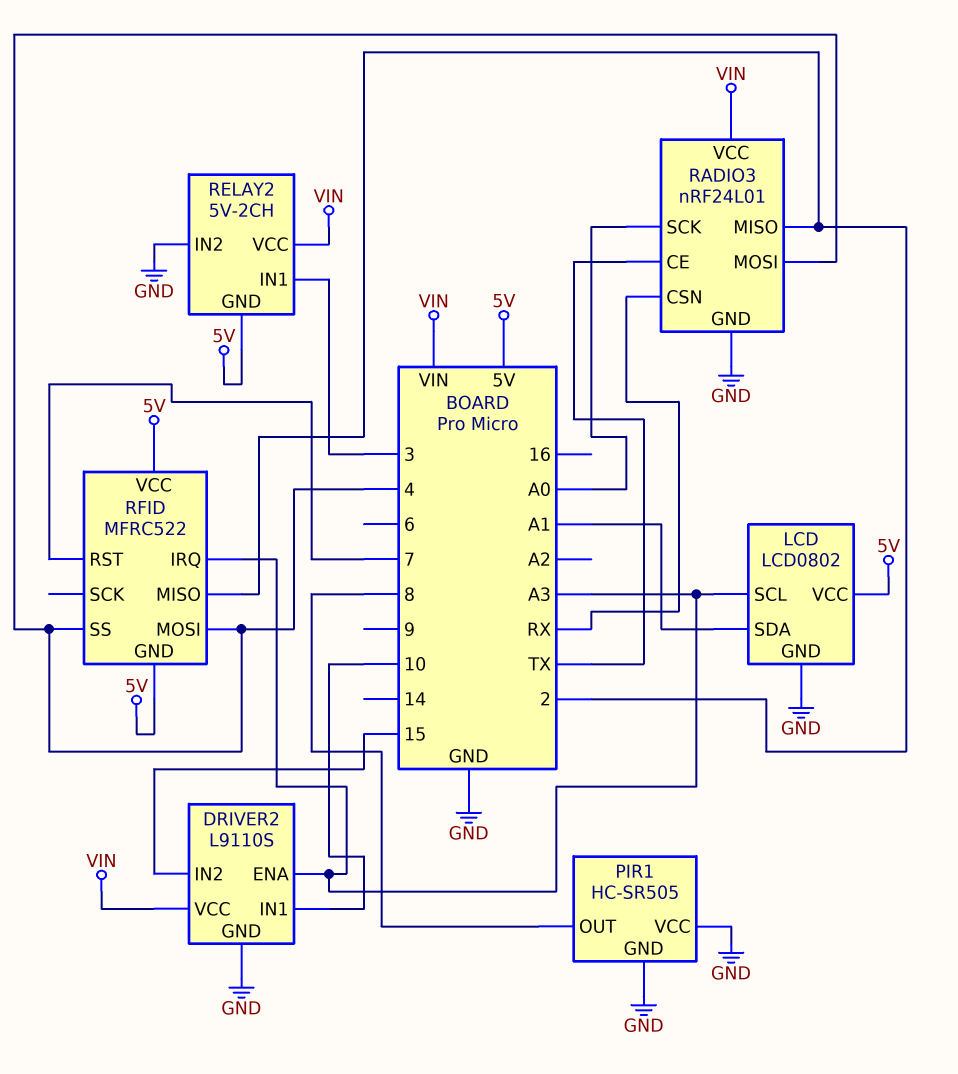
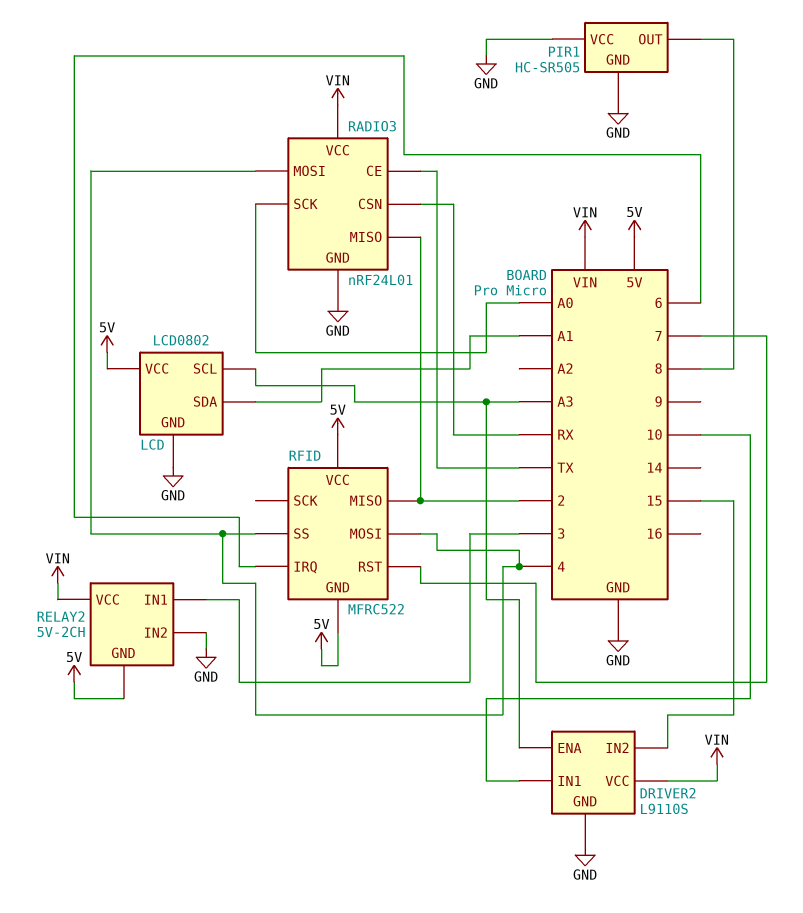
RFID pin IRQ: A3 -> 6

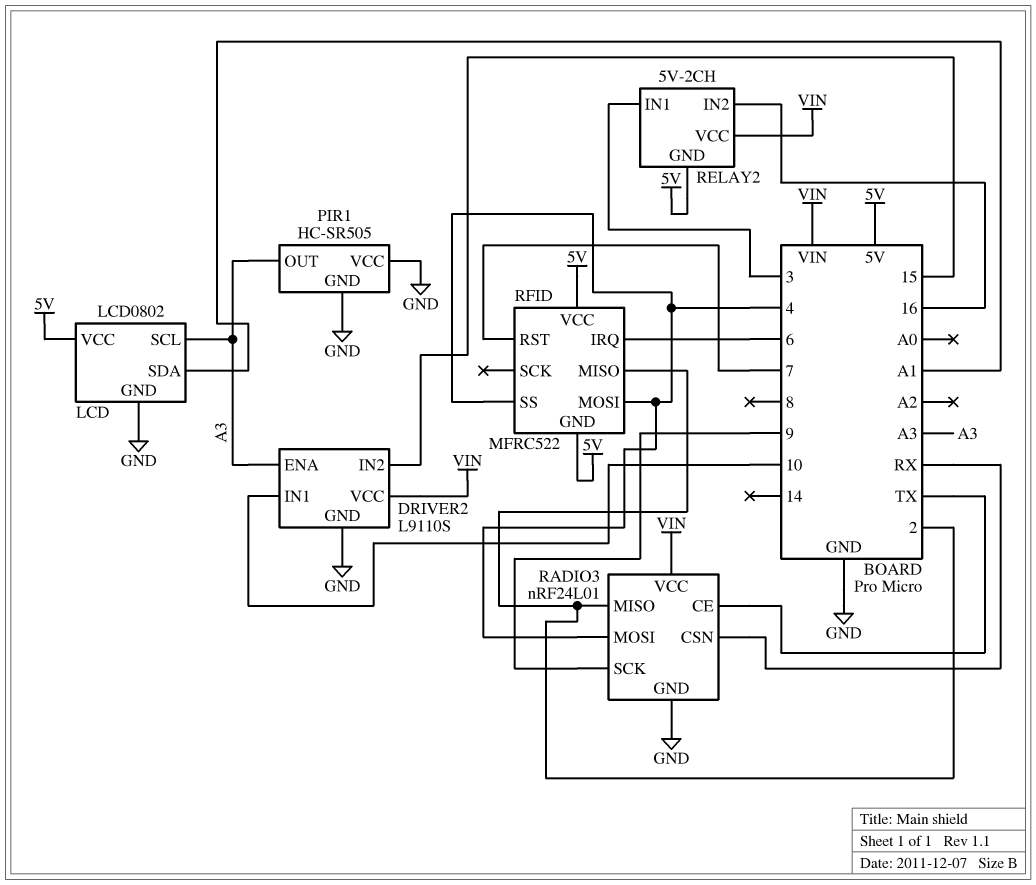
PIR1 pin OUT: 8 -> A3
RADIO3 pin SCK: A0 -> 9
RELAY2 pin IN2: GND -> 16

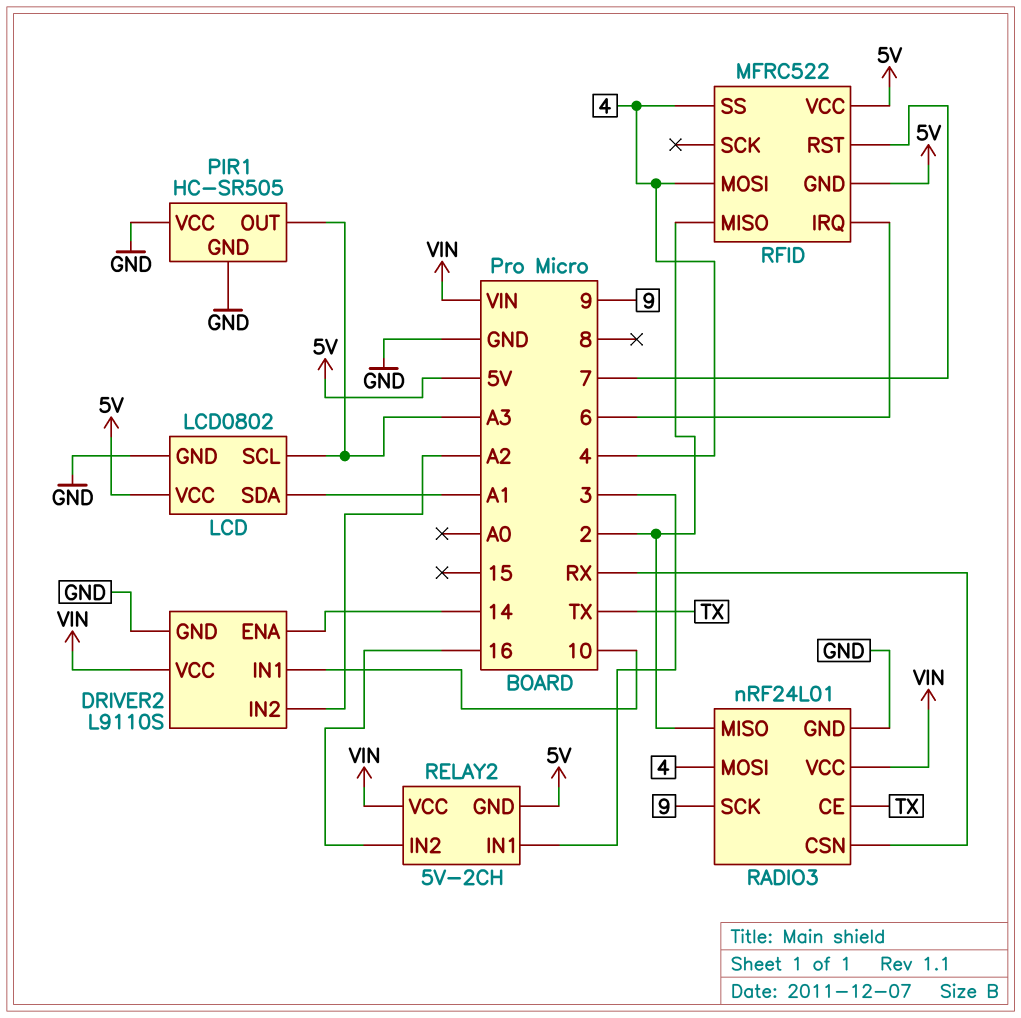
DRIVER2 pin ENA: A3 -> 14
DRIVER2 pin IN2: 15 -> A2

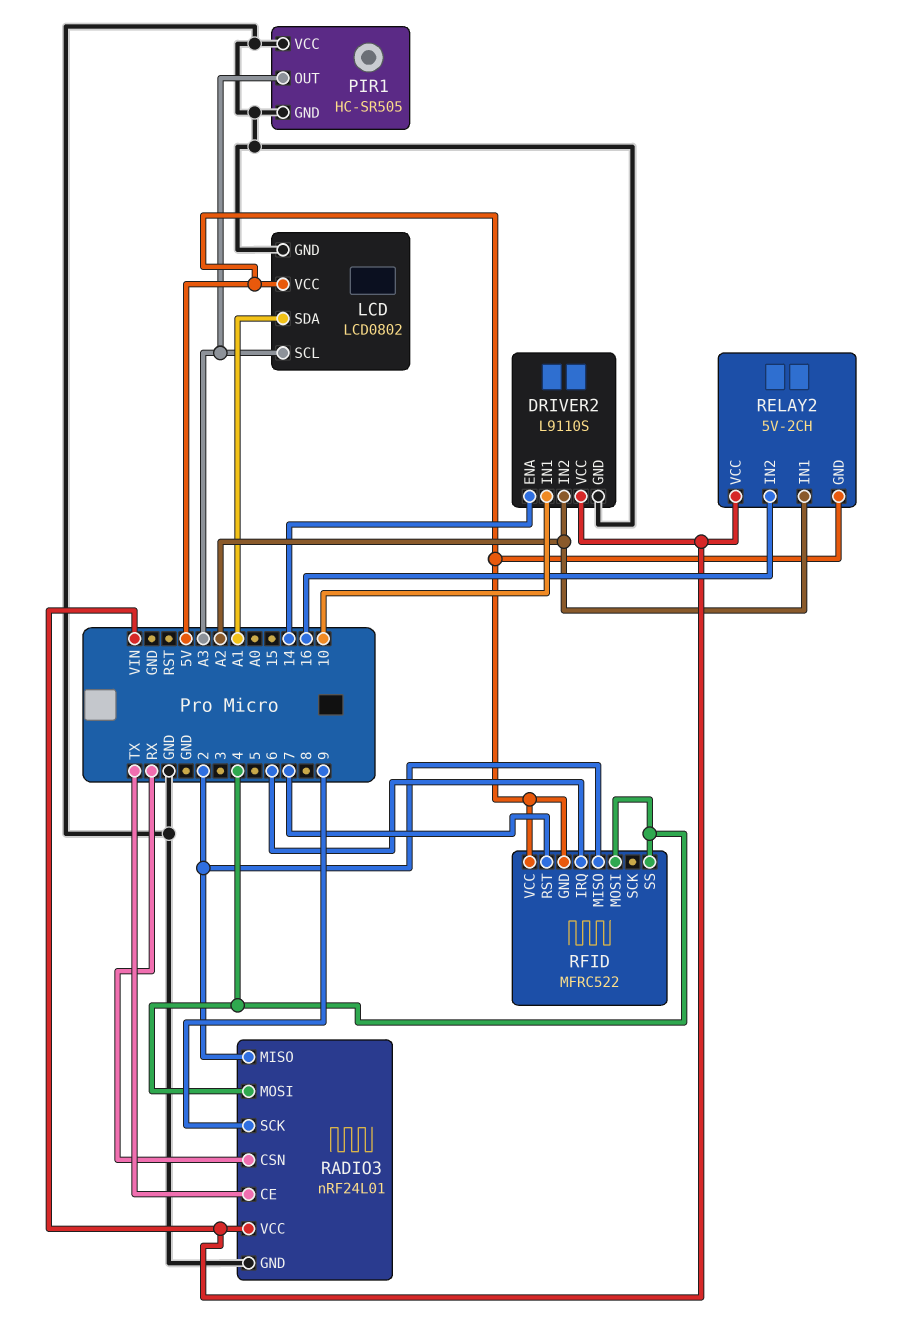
RELAY2 pin IN1: 3 -> A2

